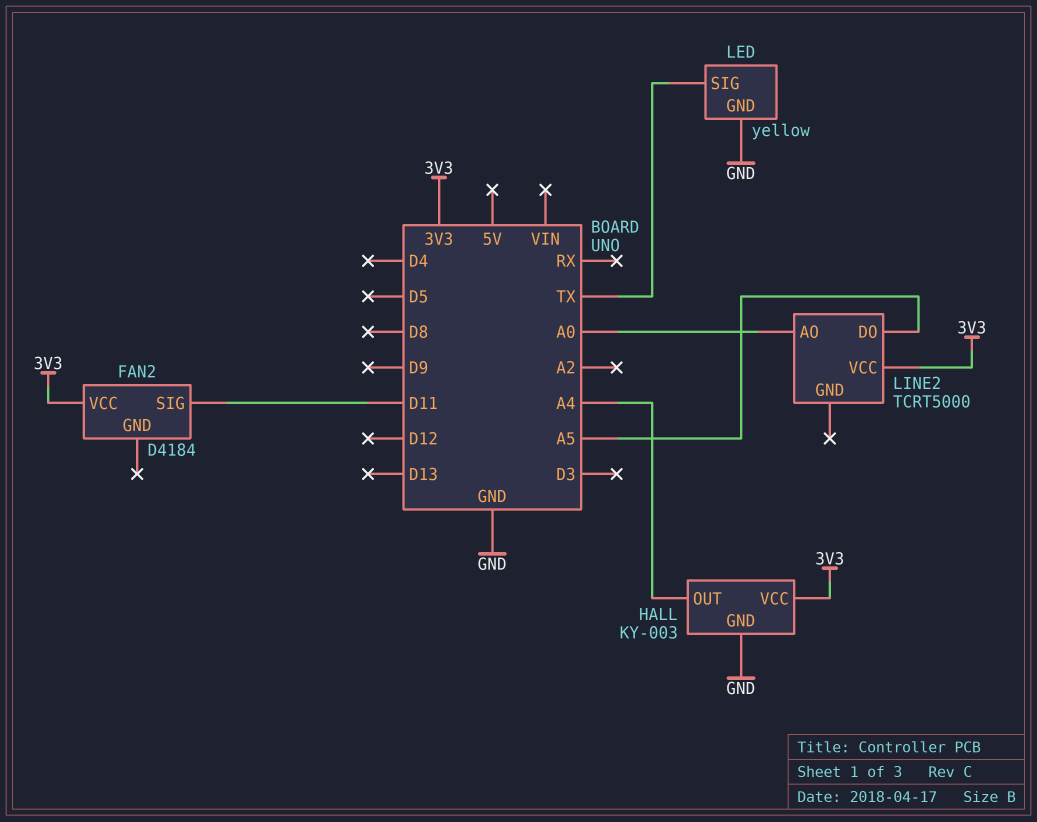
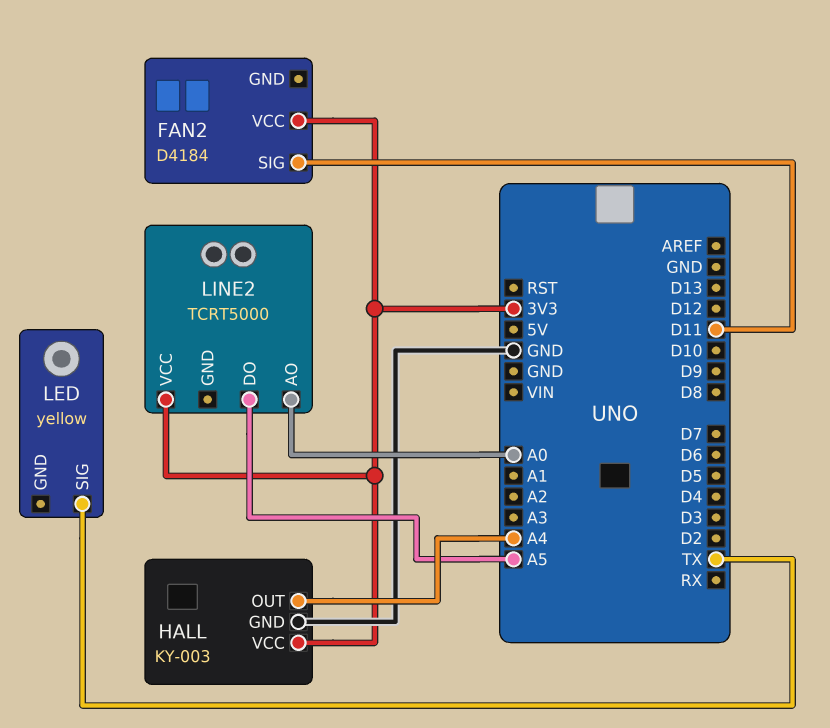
LED pin GND: GND -> none

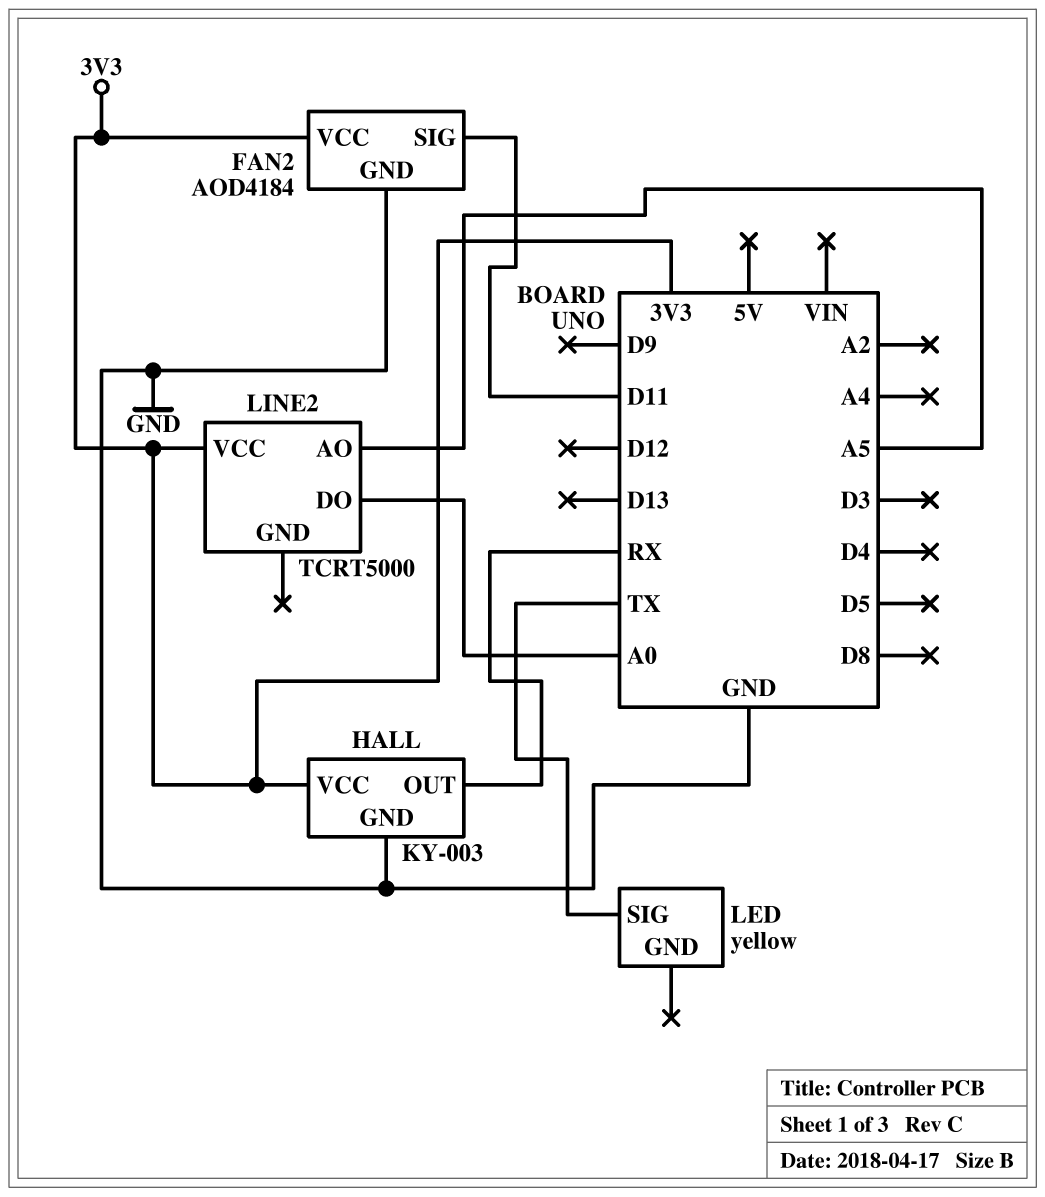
FAN2: D4184 -> AOD4184
FAN2 pin GND: none -> GND
HALL pin OUT: A4 -> RX
LINE2 pin AO: A0 -> A5
LINE2 pin DO: A5 -> A0

